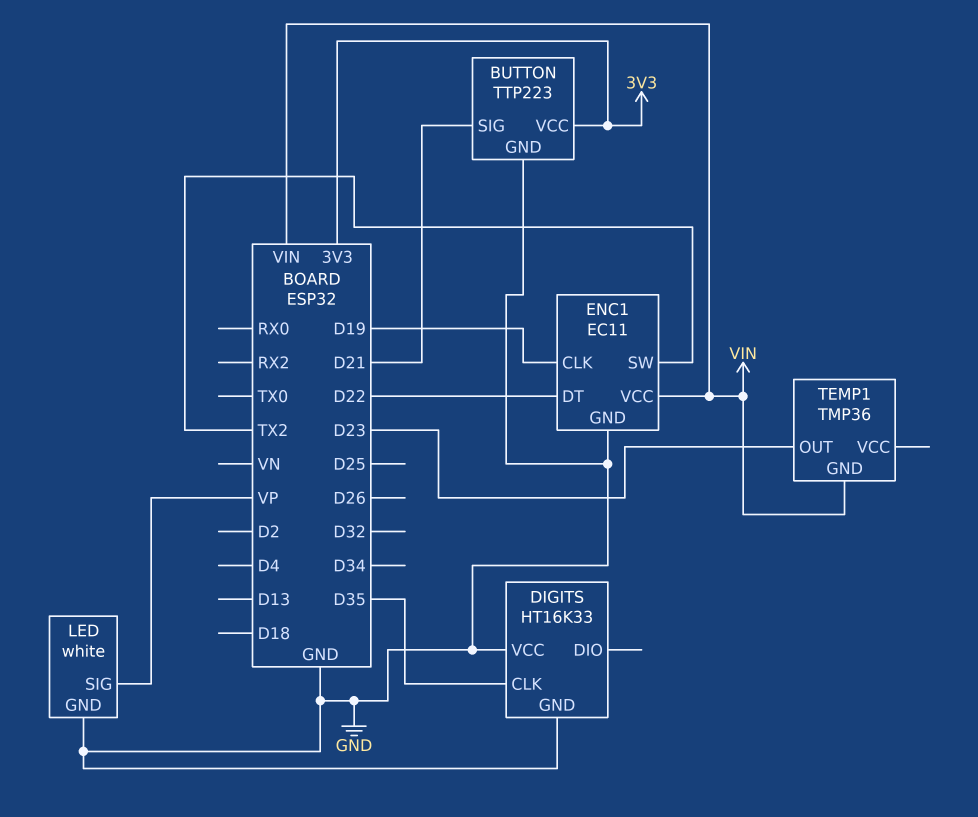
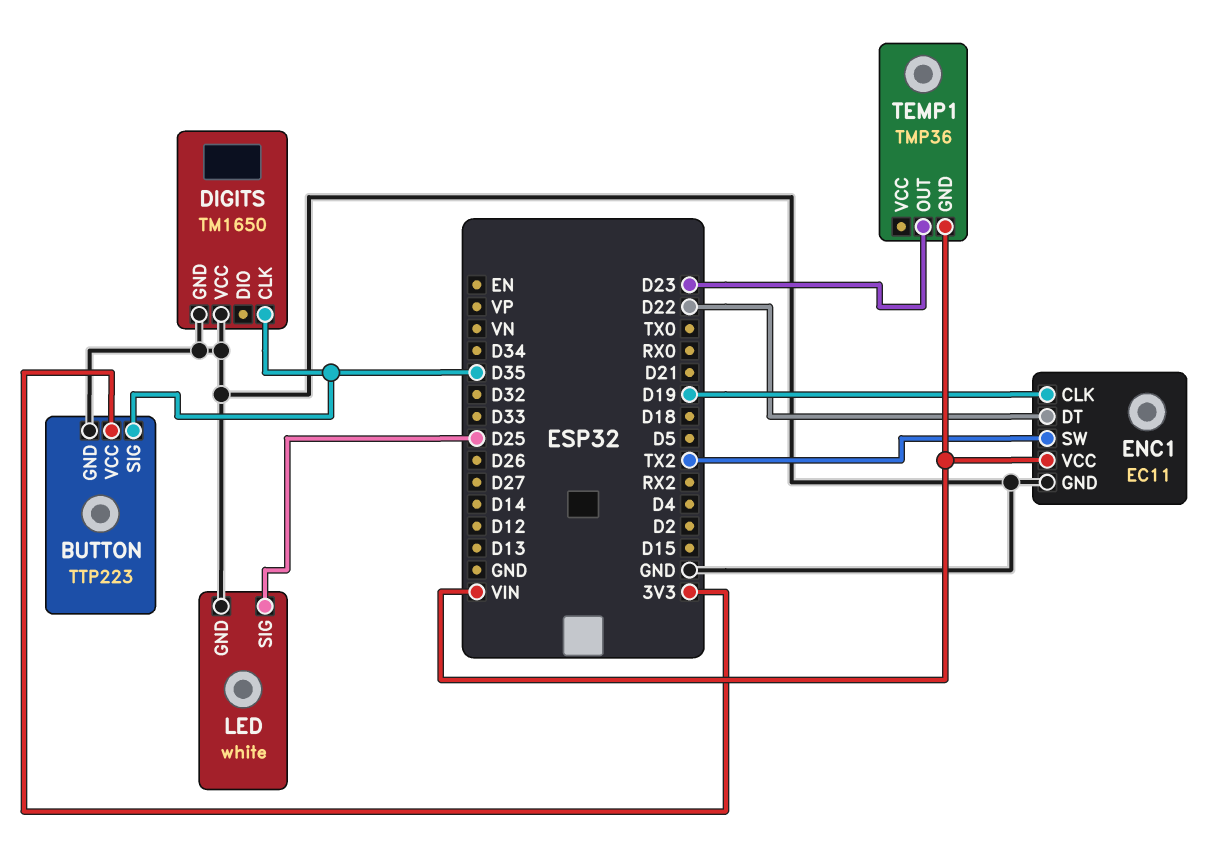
BUTTON pin SIG: D21 -> D35
DIGITS: HT16K33 -> TM1650
LED pin SIG: VP -> D25

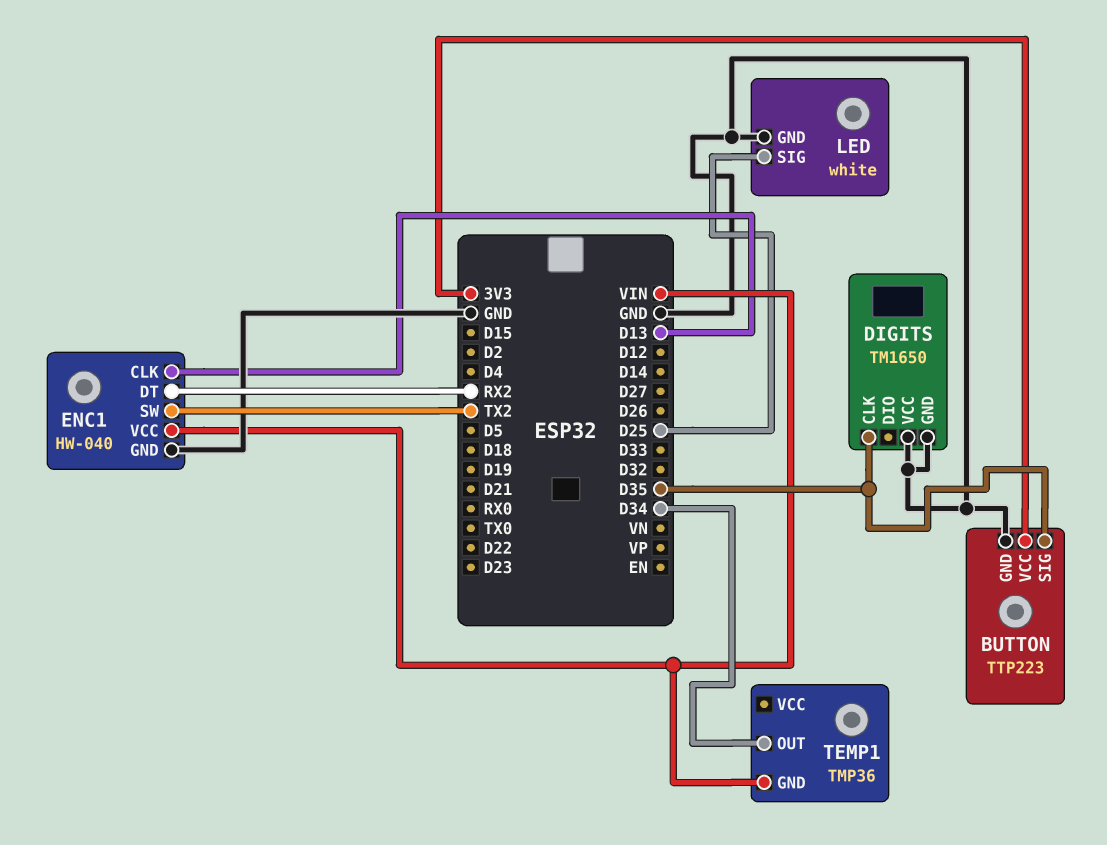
ENC1: EC11 -> HW-040
ENC1 pin CLK: D19 -> D13
ENC1 pin DT: D22 -> RX2
TEMP1 pin OUT: D23 -> D34

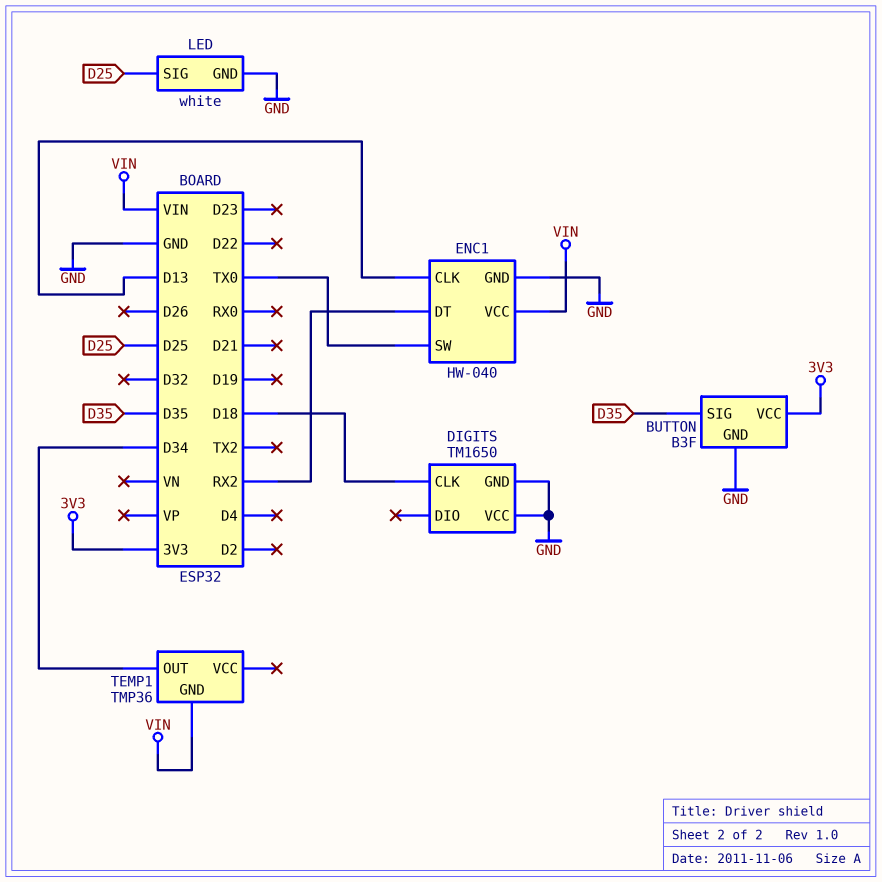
BUTTON: TTP223 -> B3F
DIGITS pin CLK: D35 -> D18
ENC1 pin SW: TX2 -> TX0

